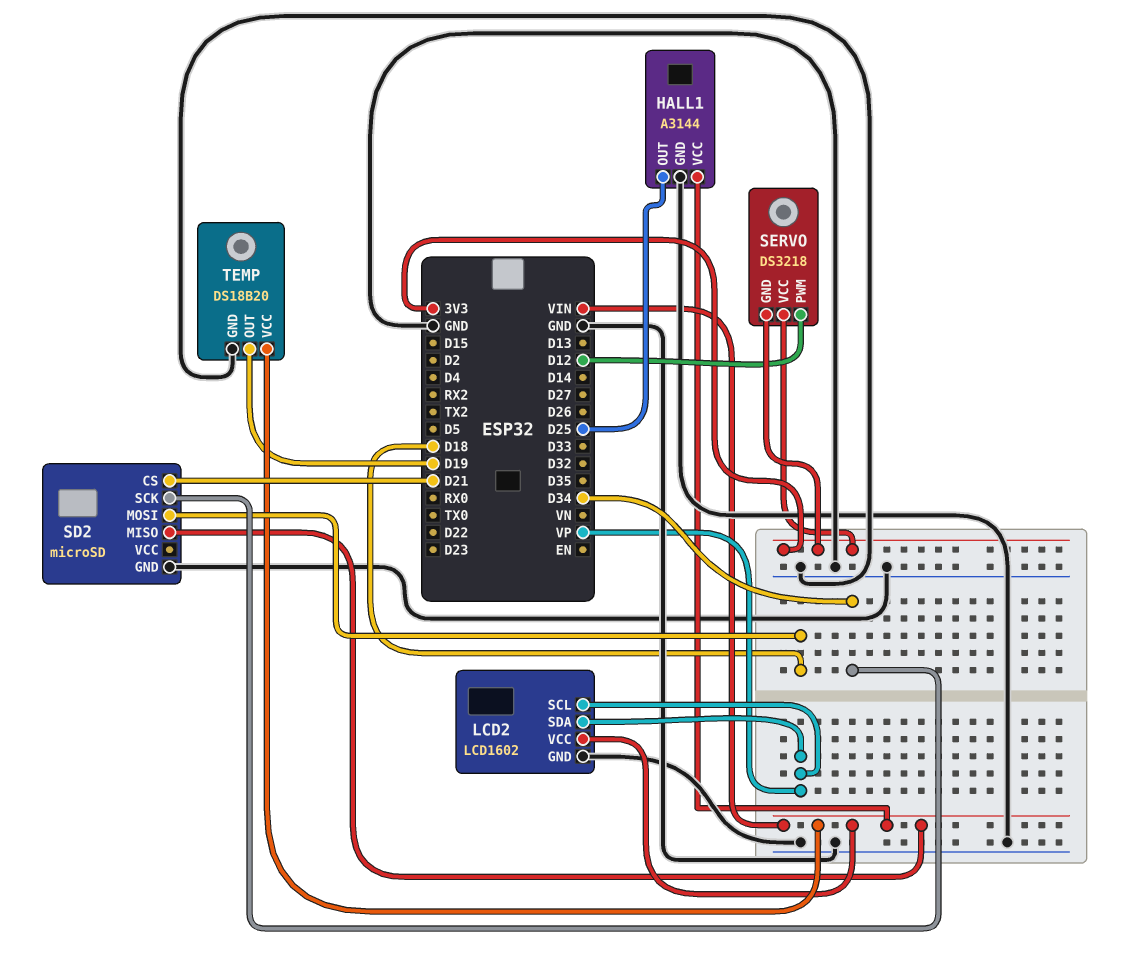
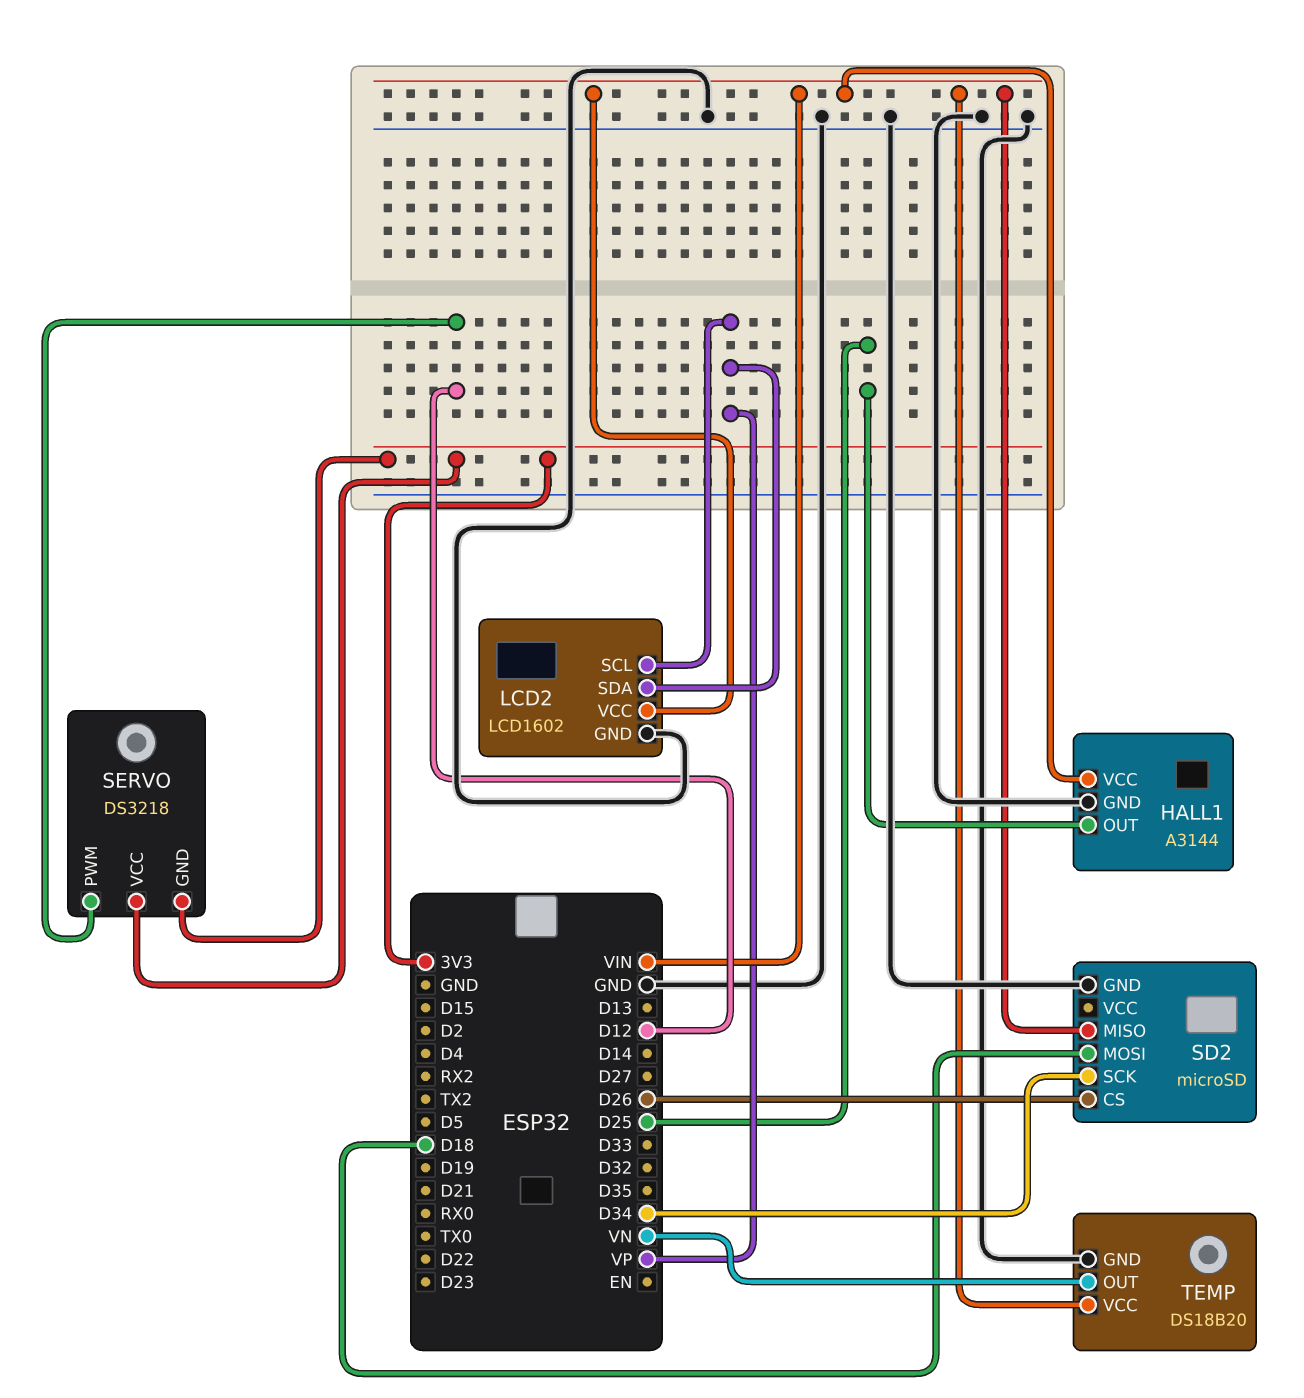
SD2 pin CS: D21 -> D26
TEMP pin OUT: D19 -> VN

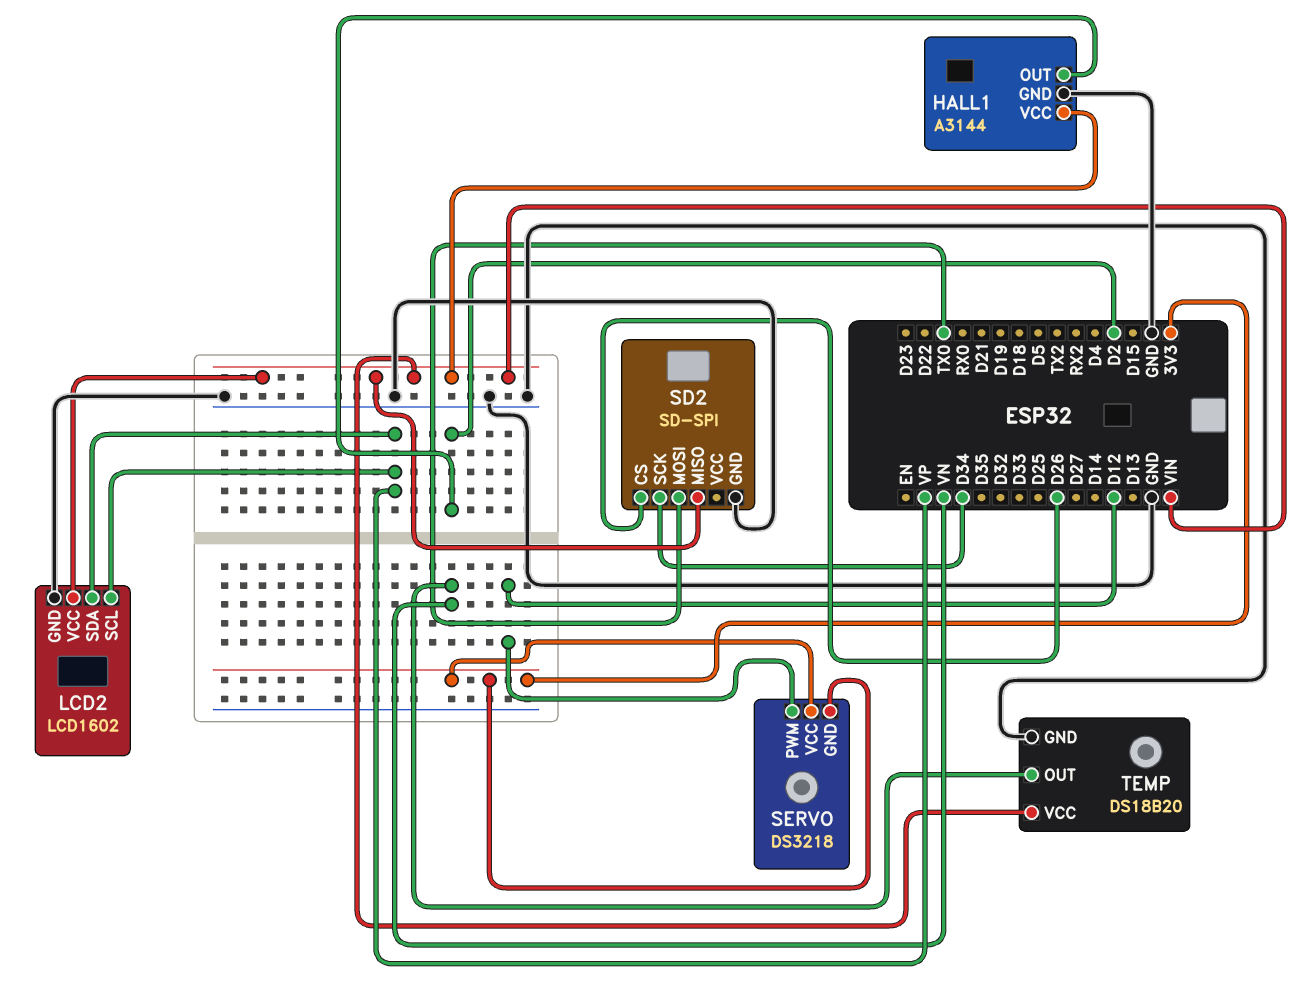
HALL1 pin OUT: D25 -> D2
SD2: microSD -> SD-SPI
SD2 pin MOSI: D18 -> TX0

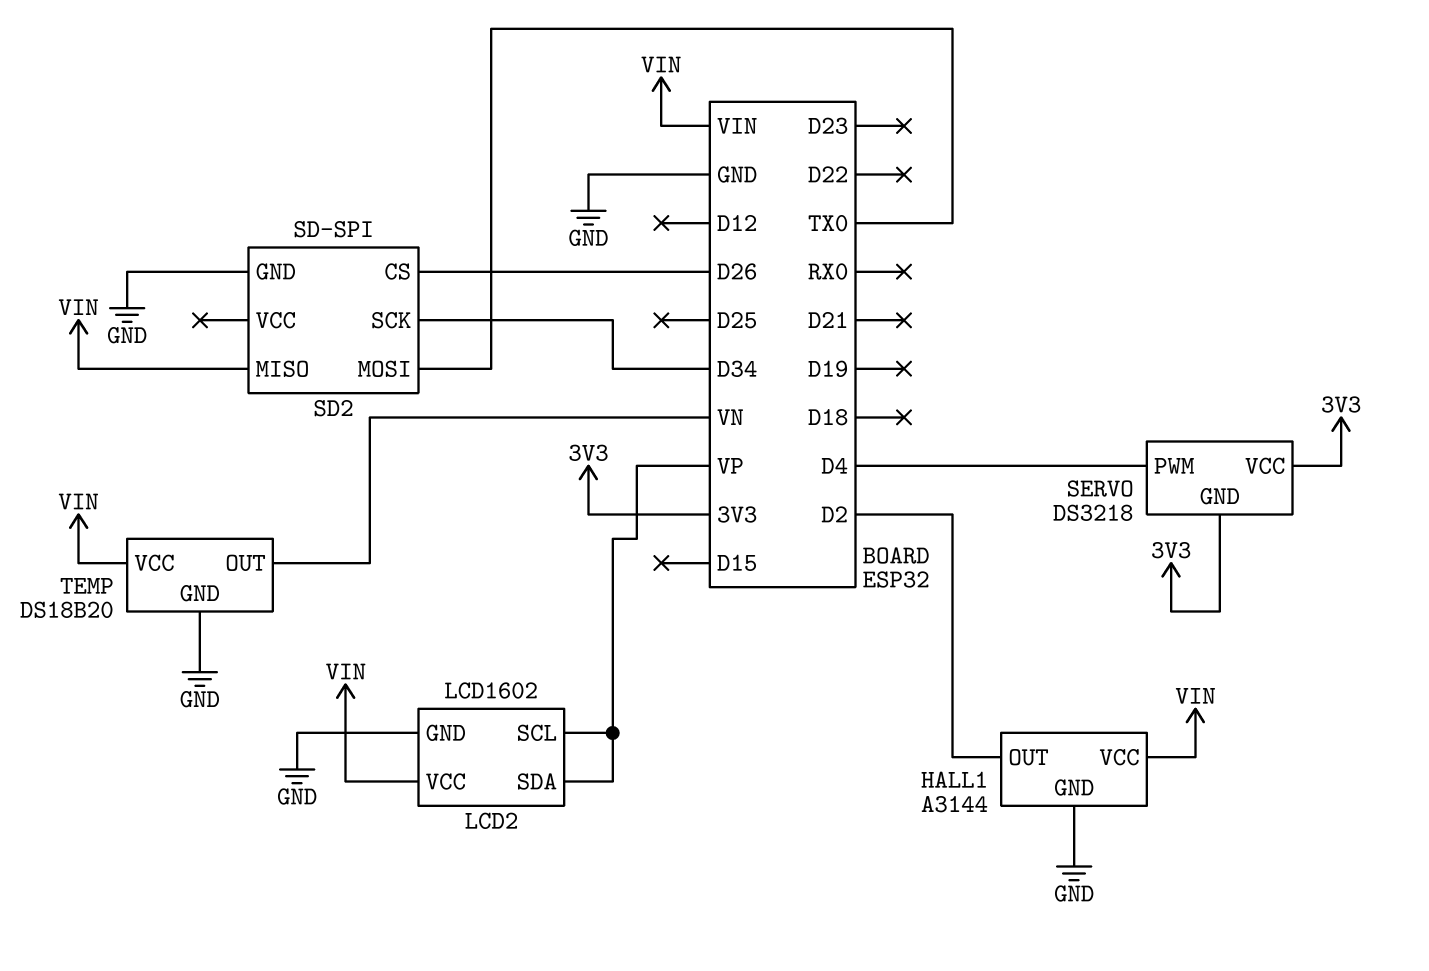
SERVO pin PWM: D12 -> D4

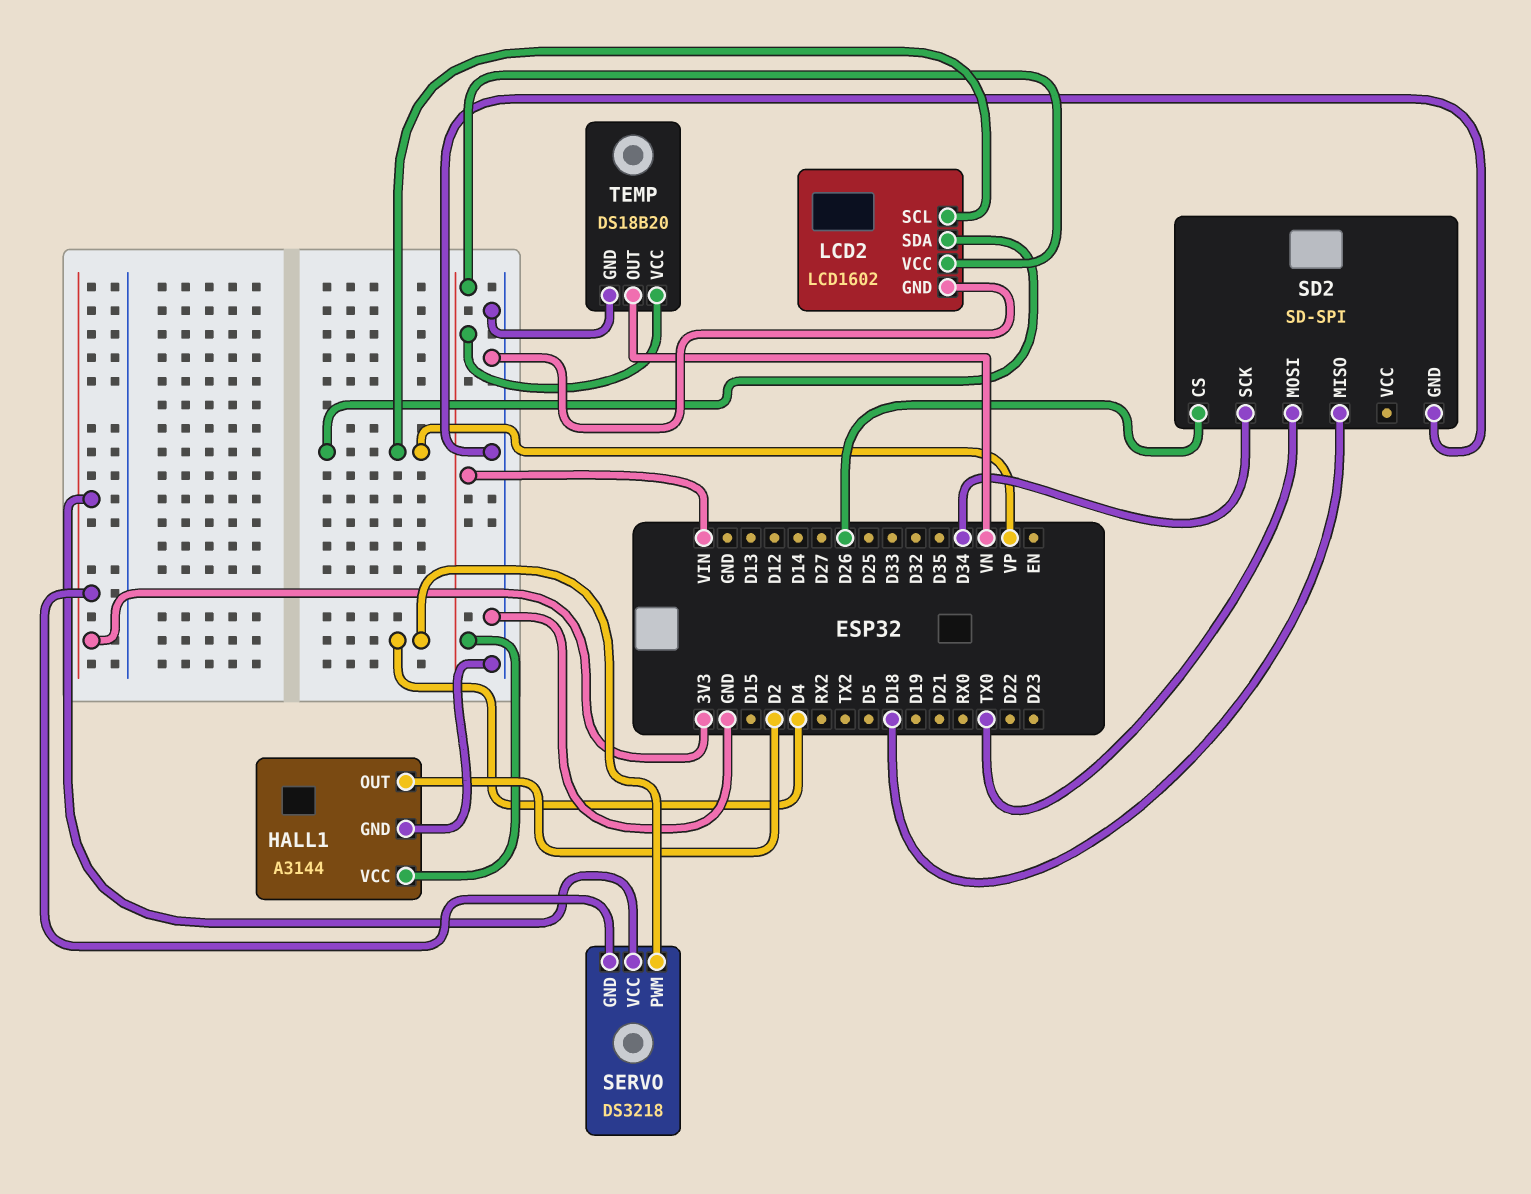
SD2 pin MISO: VIN -> D18

